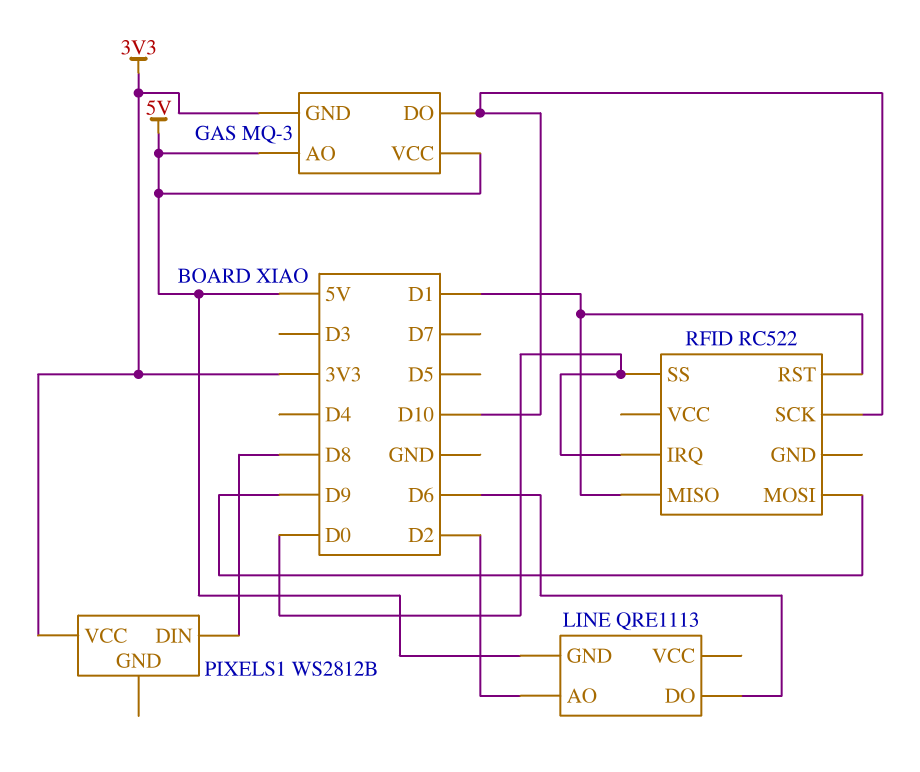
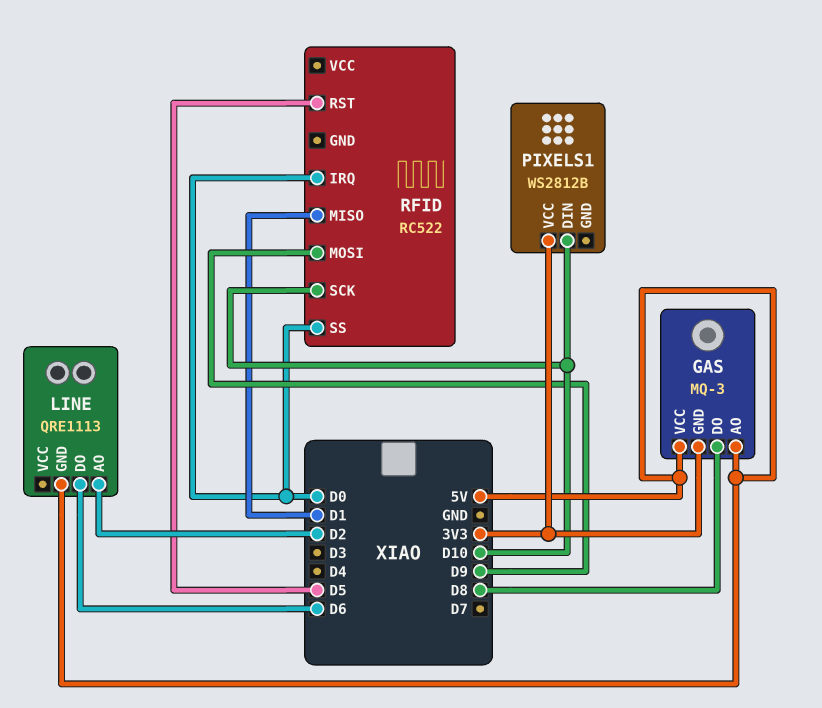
GAS pin DO: D10 -> D8
PIXELS1 pin DIN: D8 -> D10
RFID pin RST: D1 -> D5

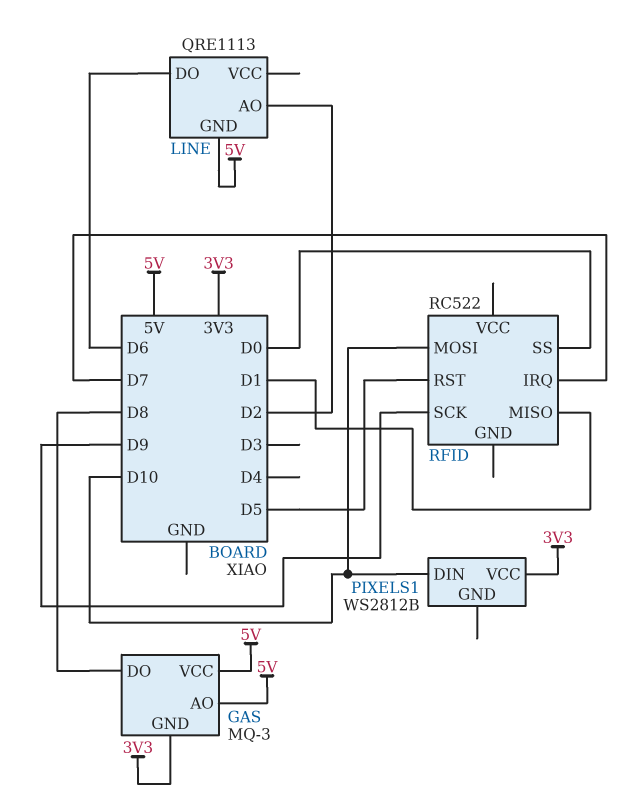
RFID pin IRQ: D0 -> D7
RFID pin MOSI: D9 -> D10
RFID pin SCK: D10 -> D9

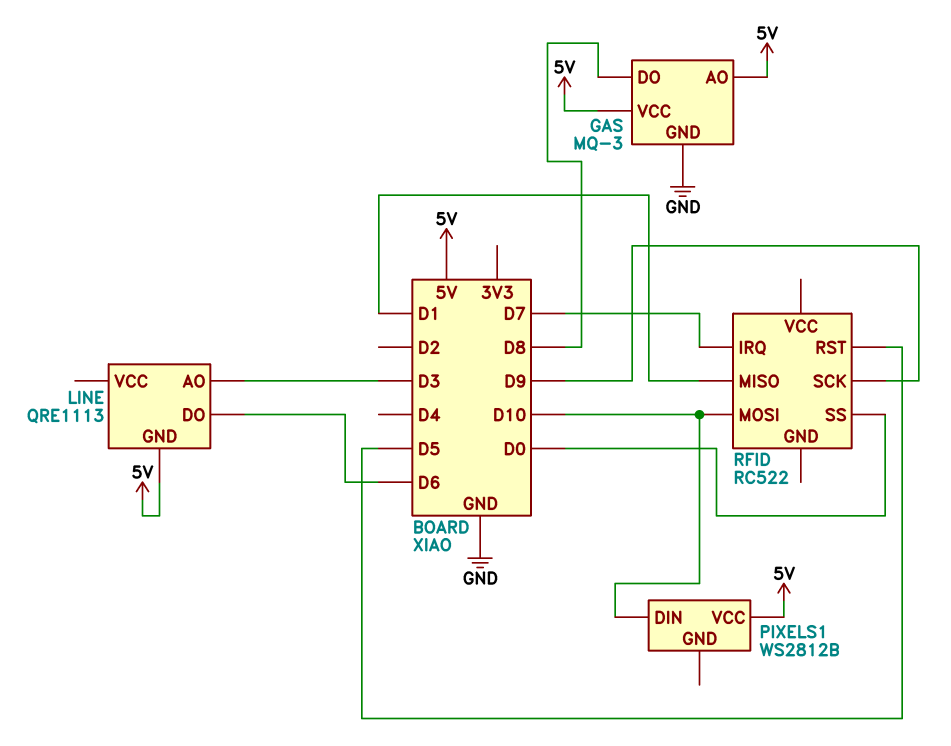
GAS pin GND: 3V3 -> GND
LINE pin AO: D2 -> D3
PIXELS1 pin VCC: 3V3 -> 5V

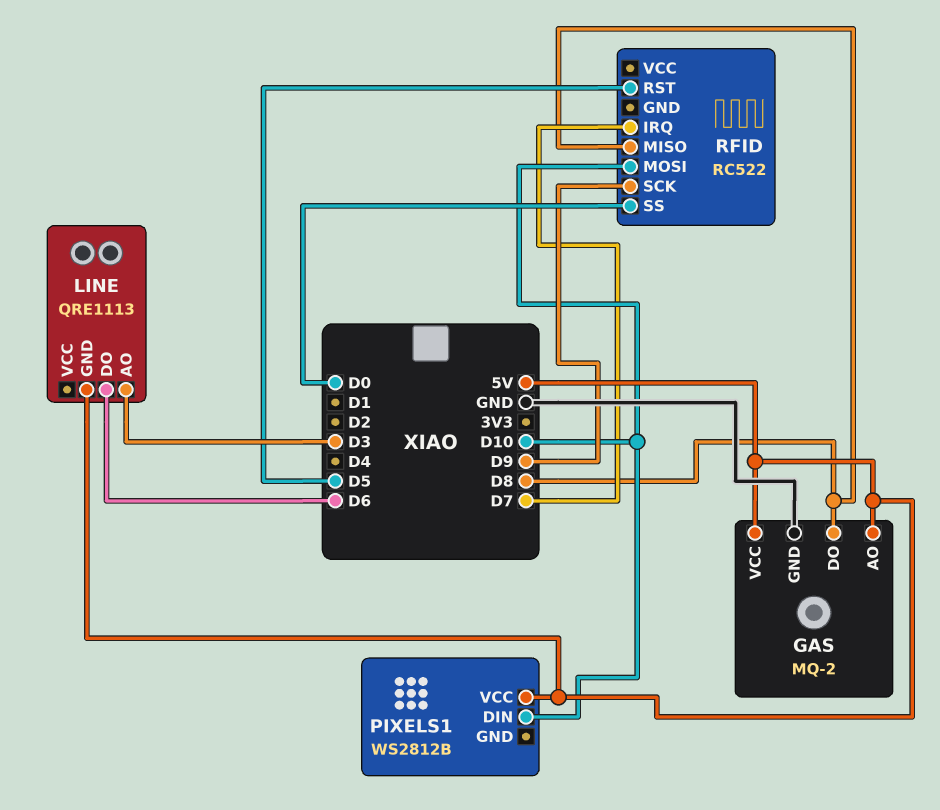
GAS: MQ-3 -> MQ-2
RFID pin MISO: D1 -> D8

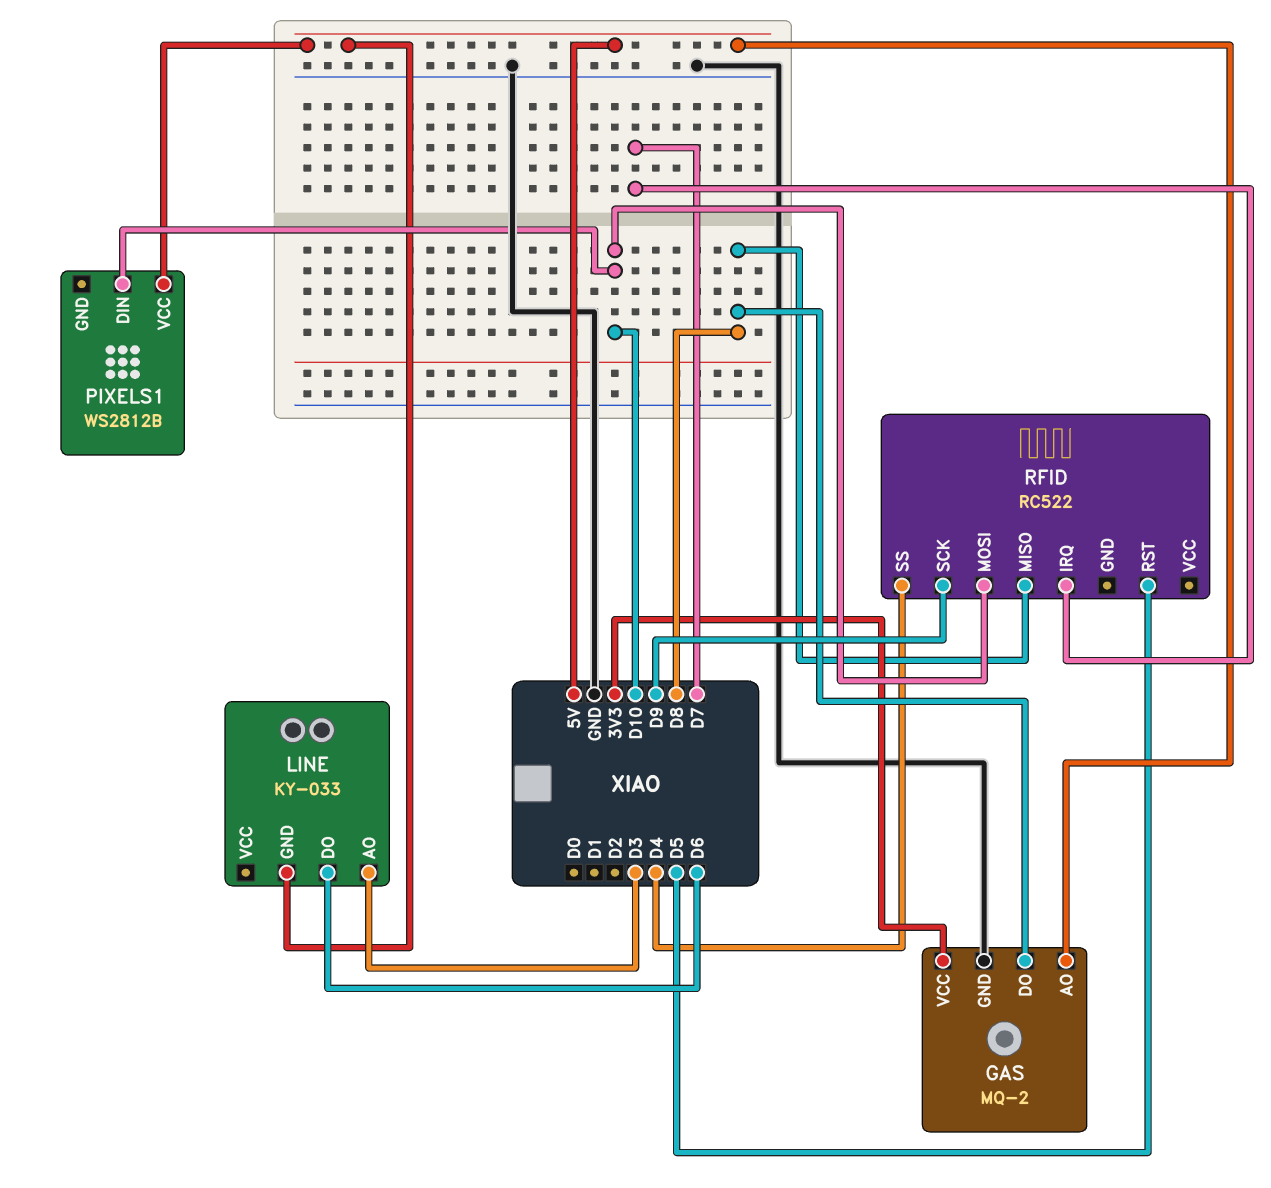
GAS pin VCC: 5V -> 3V3
LINE: QRE1113 -> KY-033
RFID pin SS: D0 -> D4

